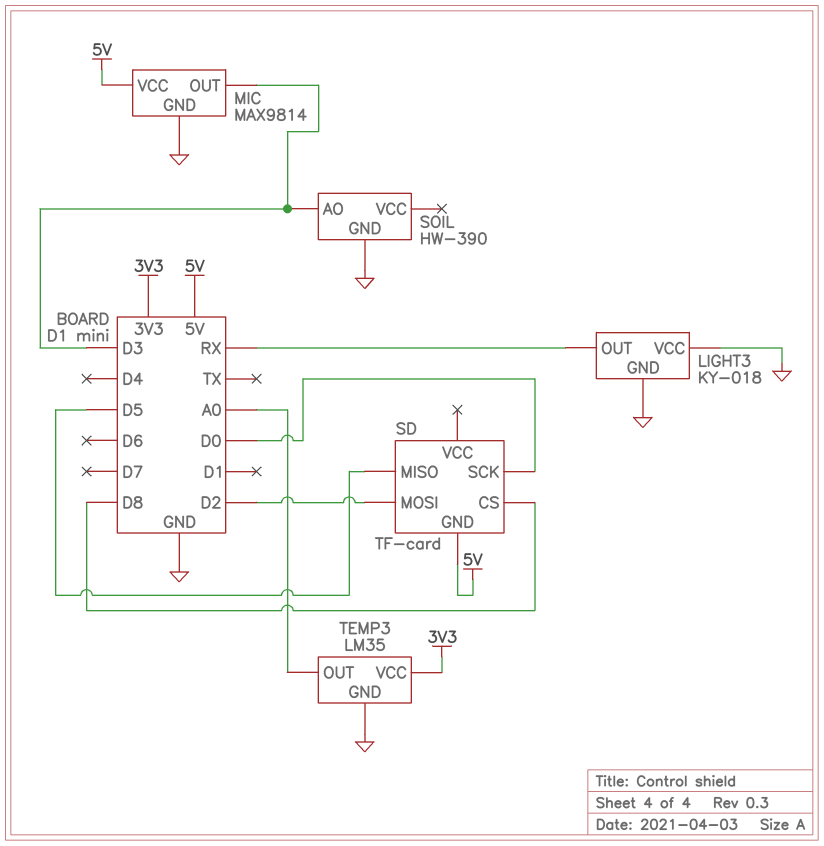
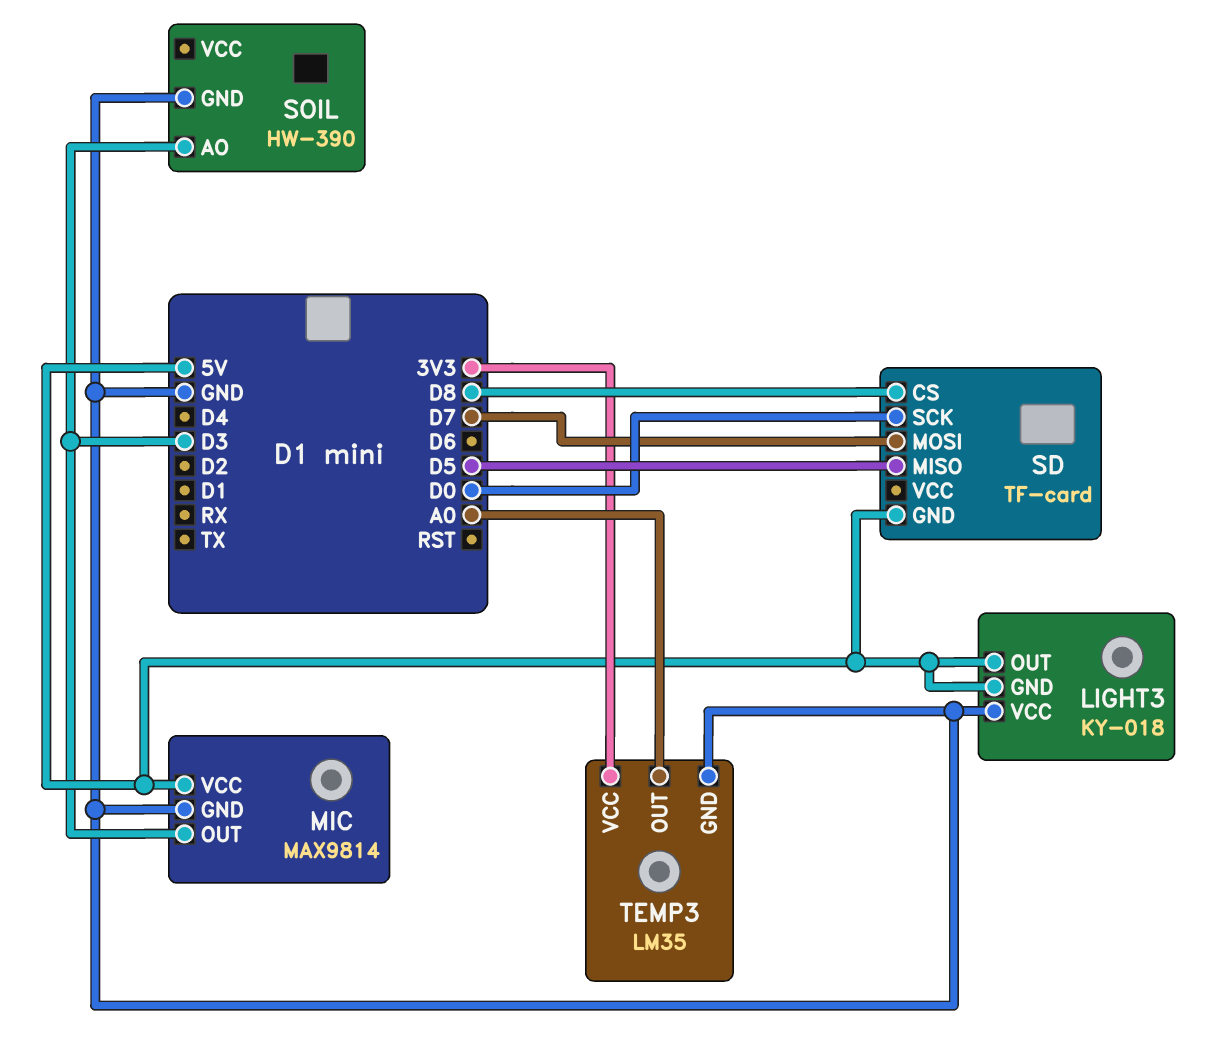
LIGHT3 pin GND: GND -> 5V
LIGHT3 pin OUT: RX -> 5V
SD pin MOSI: D2 -> D7

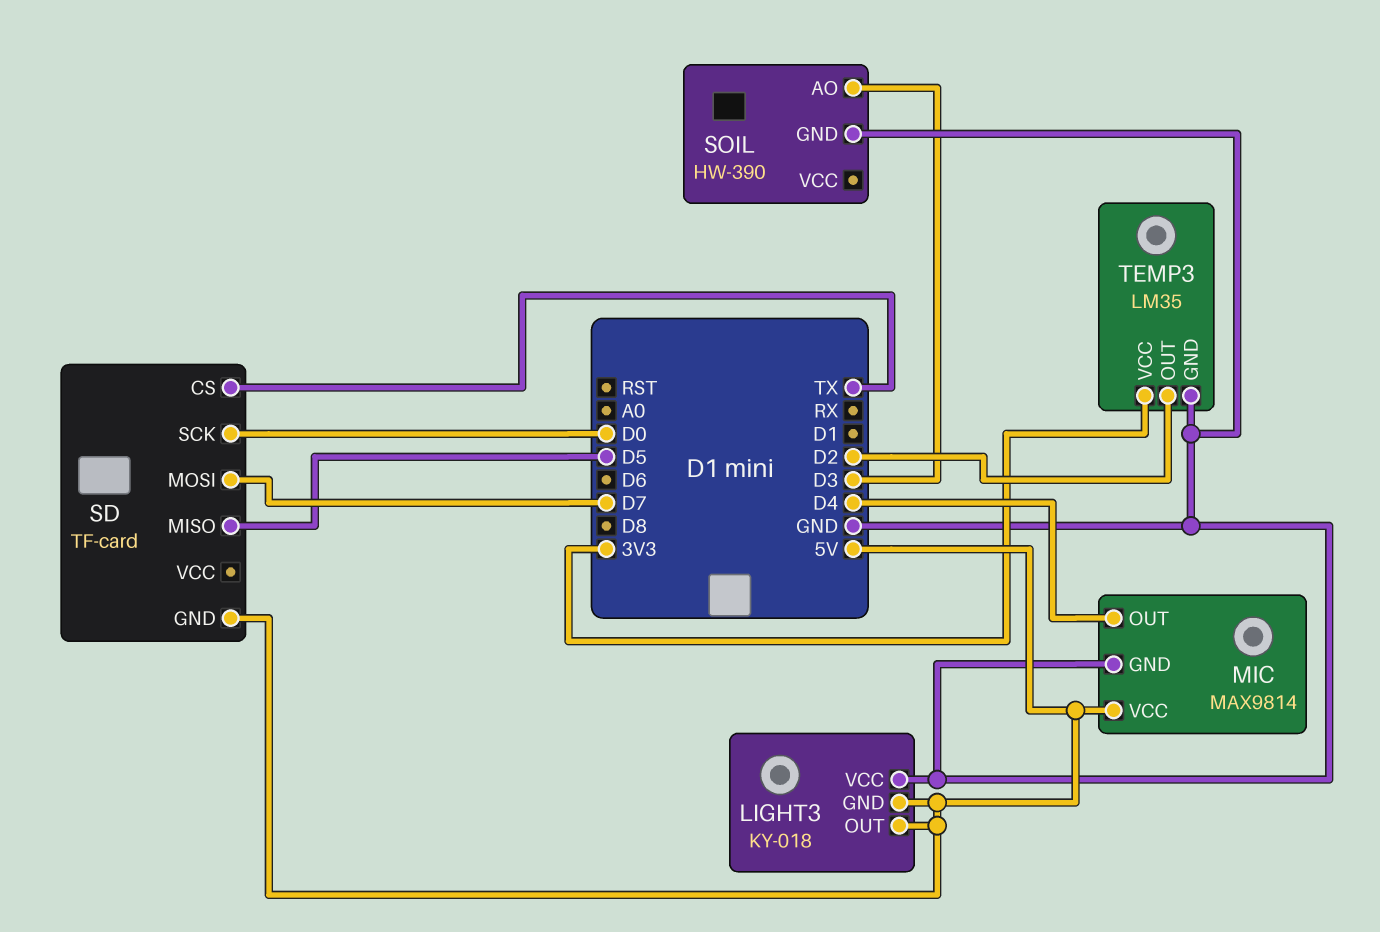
MIC pin OUT: D3 -> D4
SD pin CS: D8 -> TX
TEMP3 pin OUT: A0 -> D2

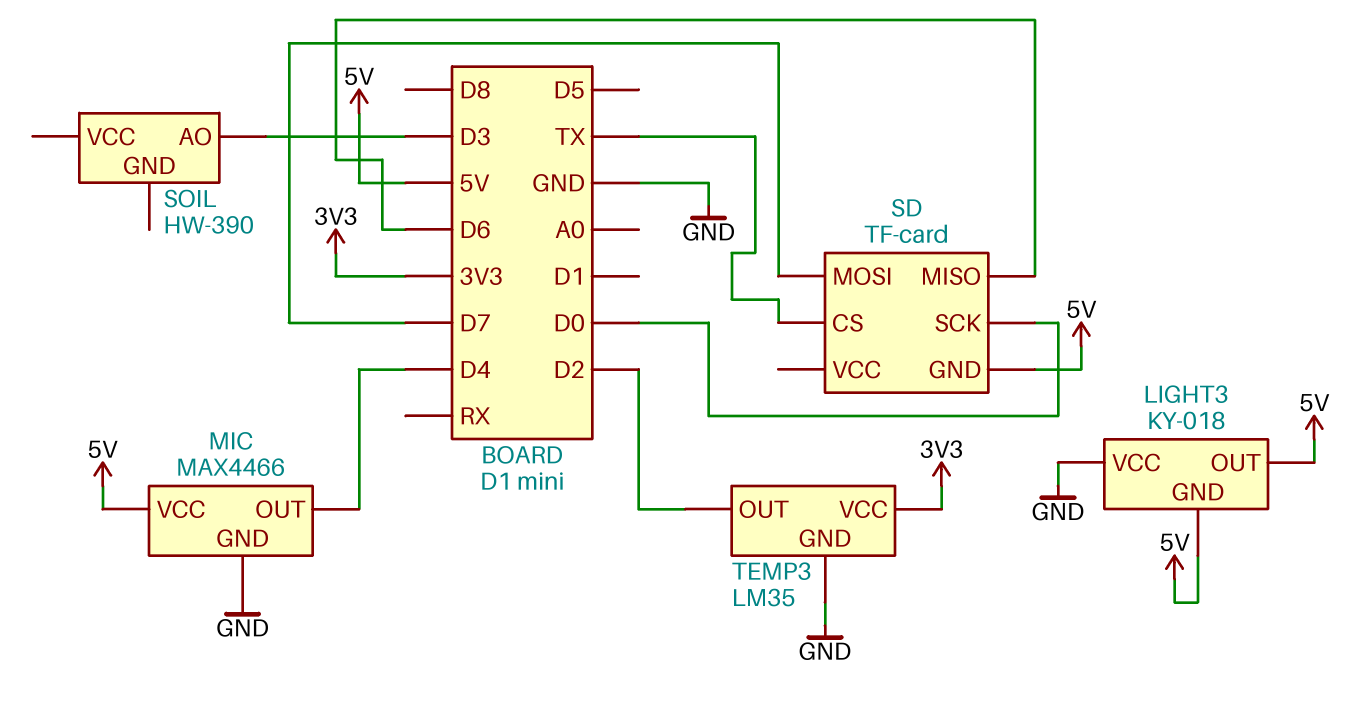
MIC: MAX9814 -> MAX4466
SD pin MISO: D5 -> D6
SOIL pin GND: GND -> none

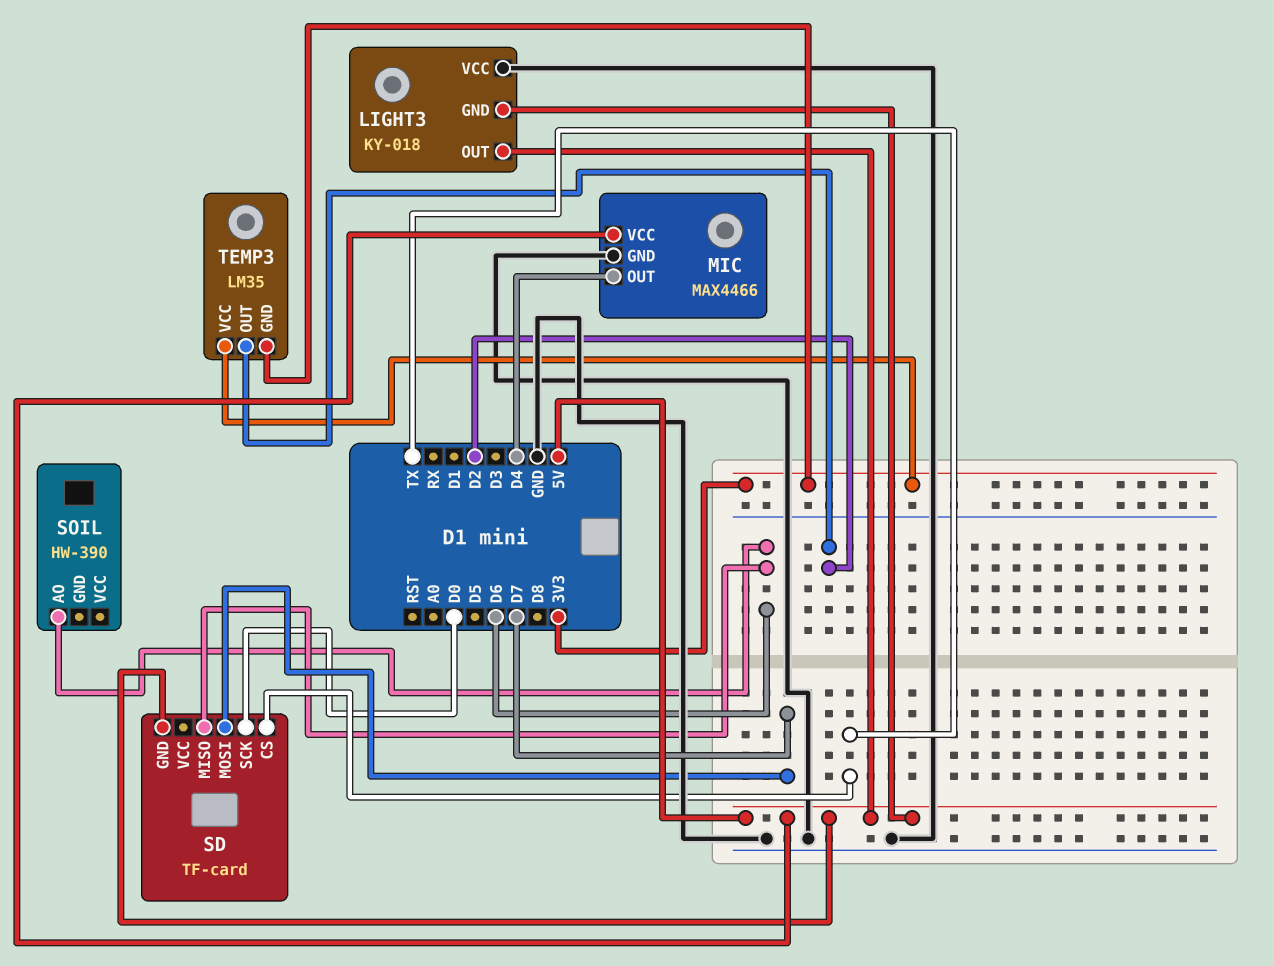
SOIL pin AO: D3 -> D6
TEMP3 pin GND: GND -> 3V3

